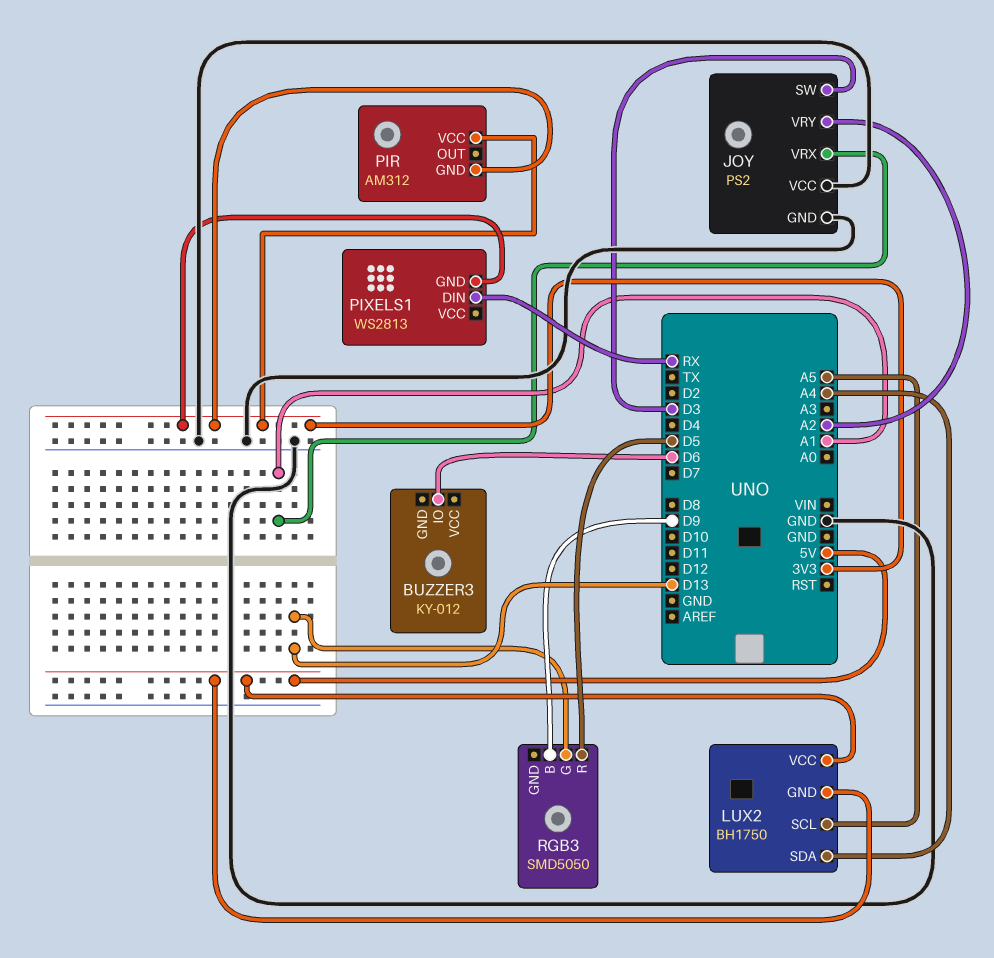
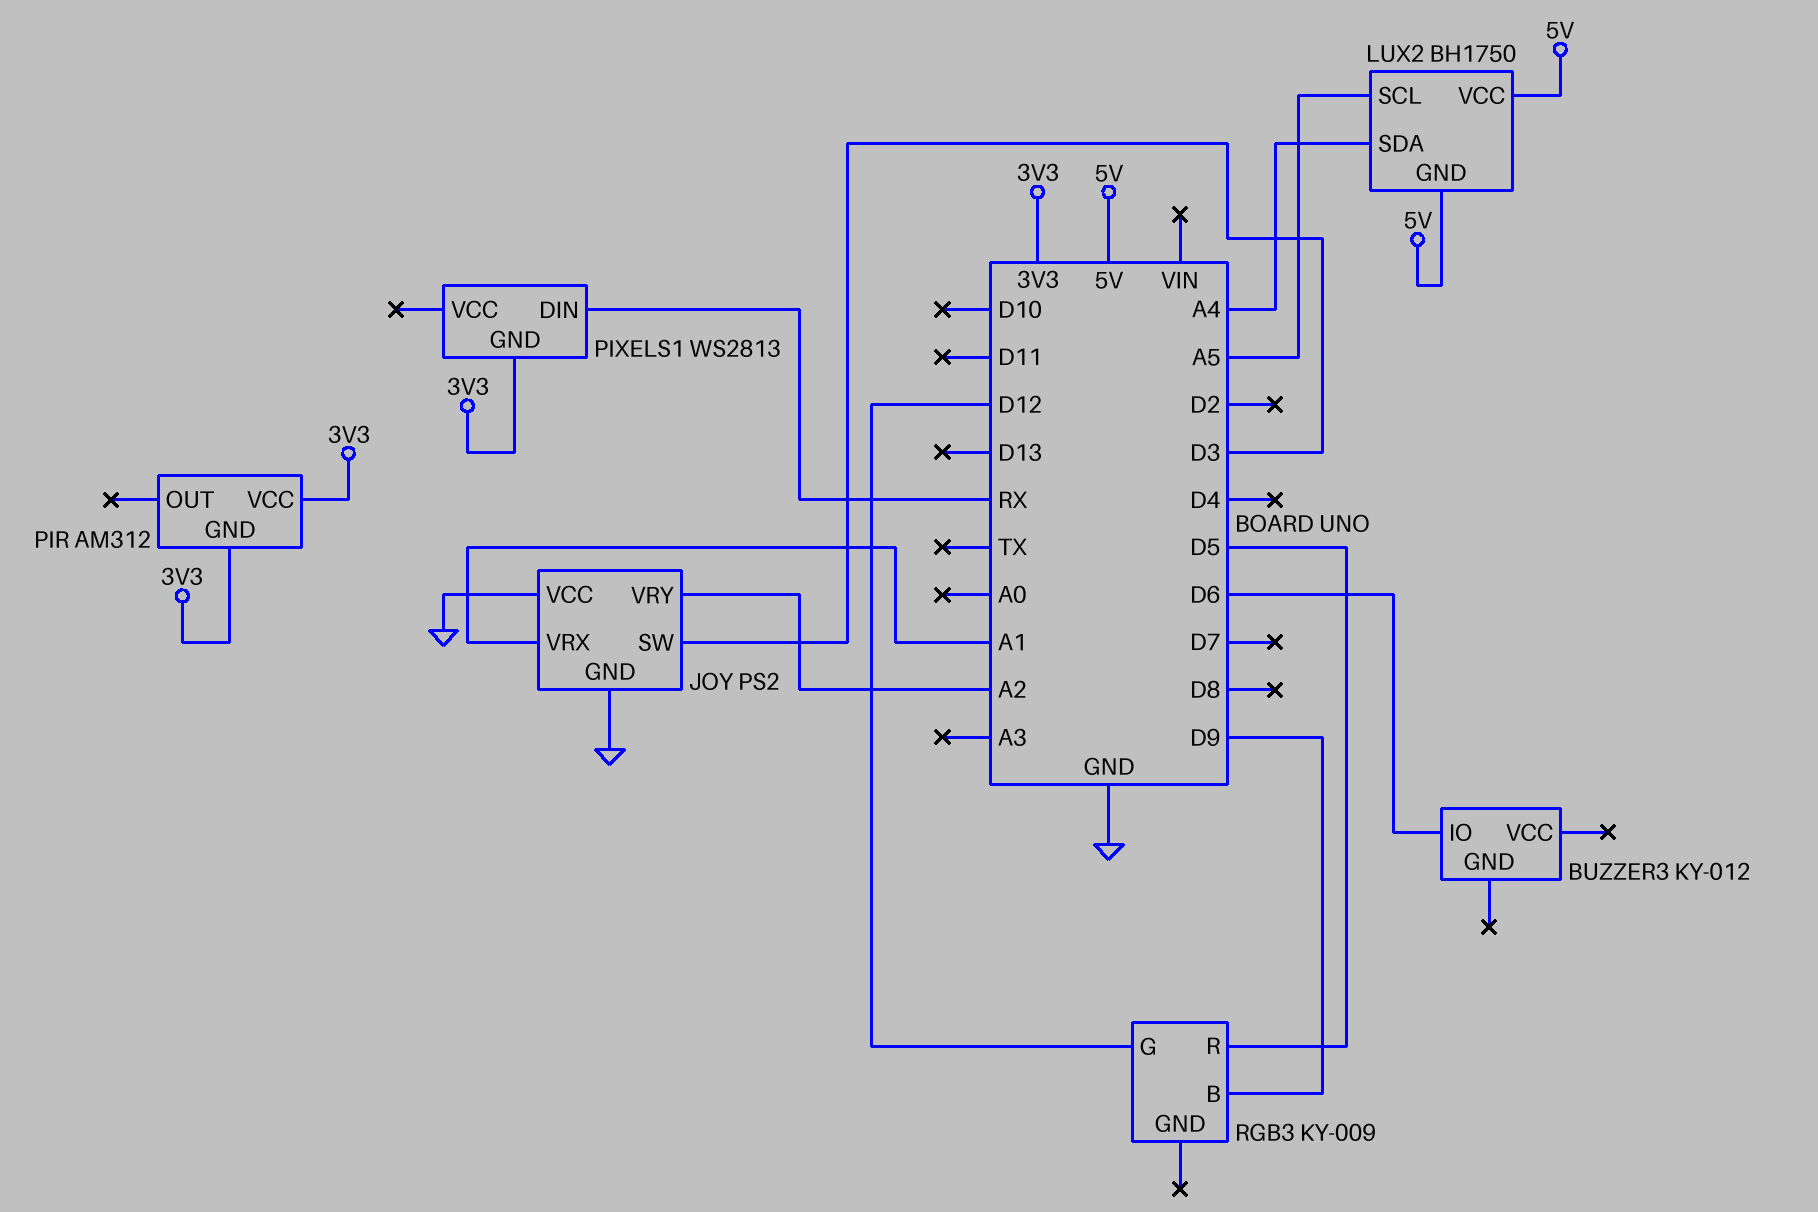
RGB3: SMD5050 -> KY-009
RGB3 pin G: D13 -> D12

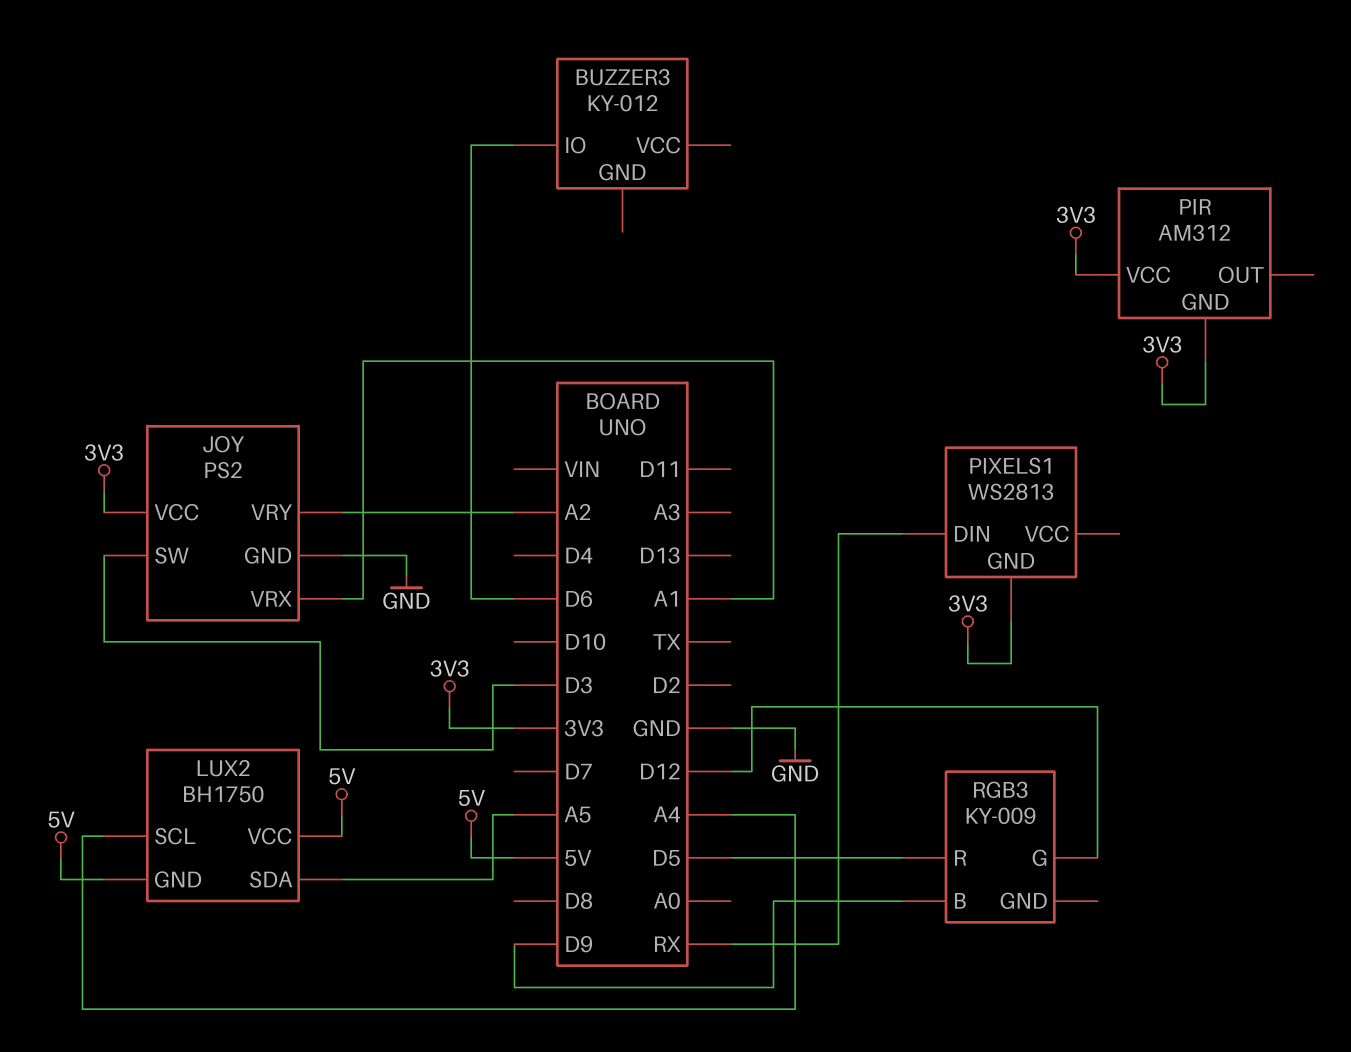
JOY pin VCC: GND -> 3V3
LUX2 pin SCL: A5 -> A4
LUX2 pin SDA: A4 -> A5

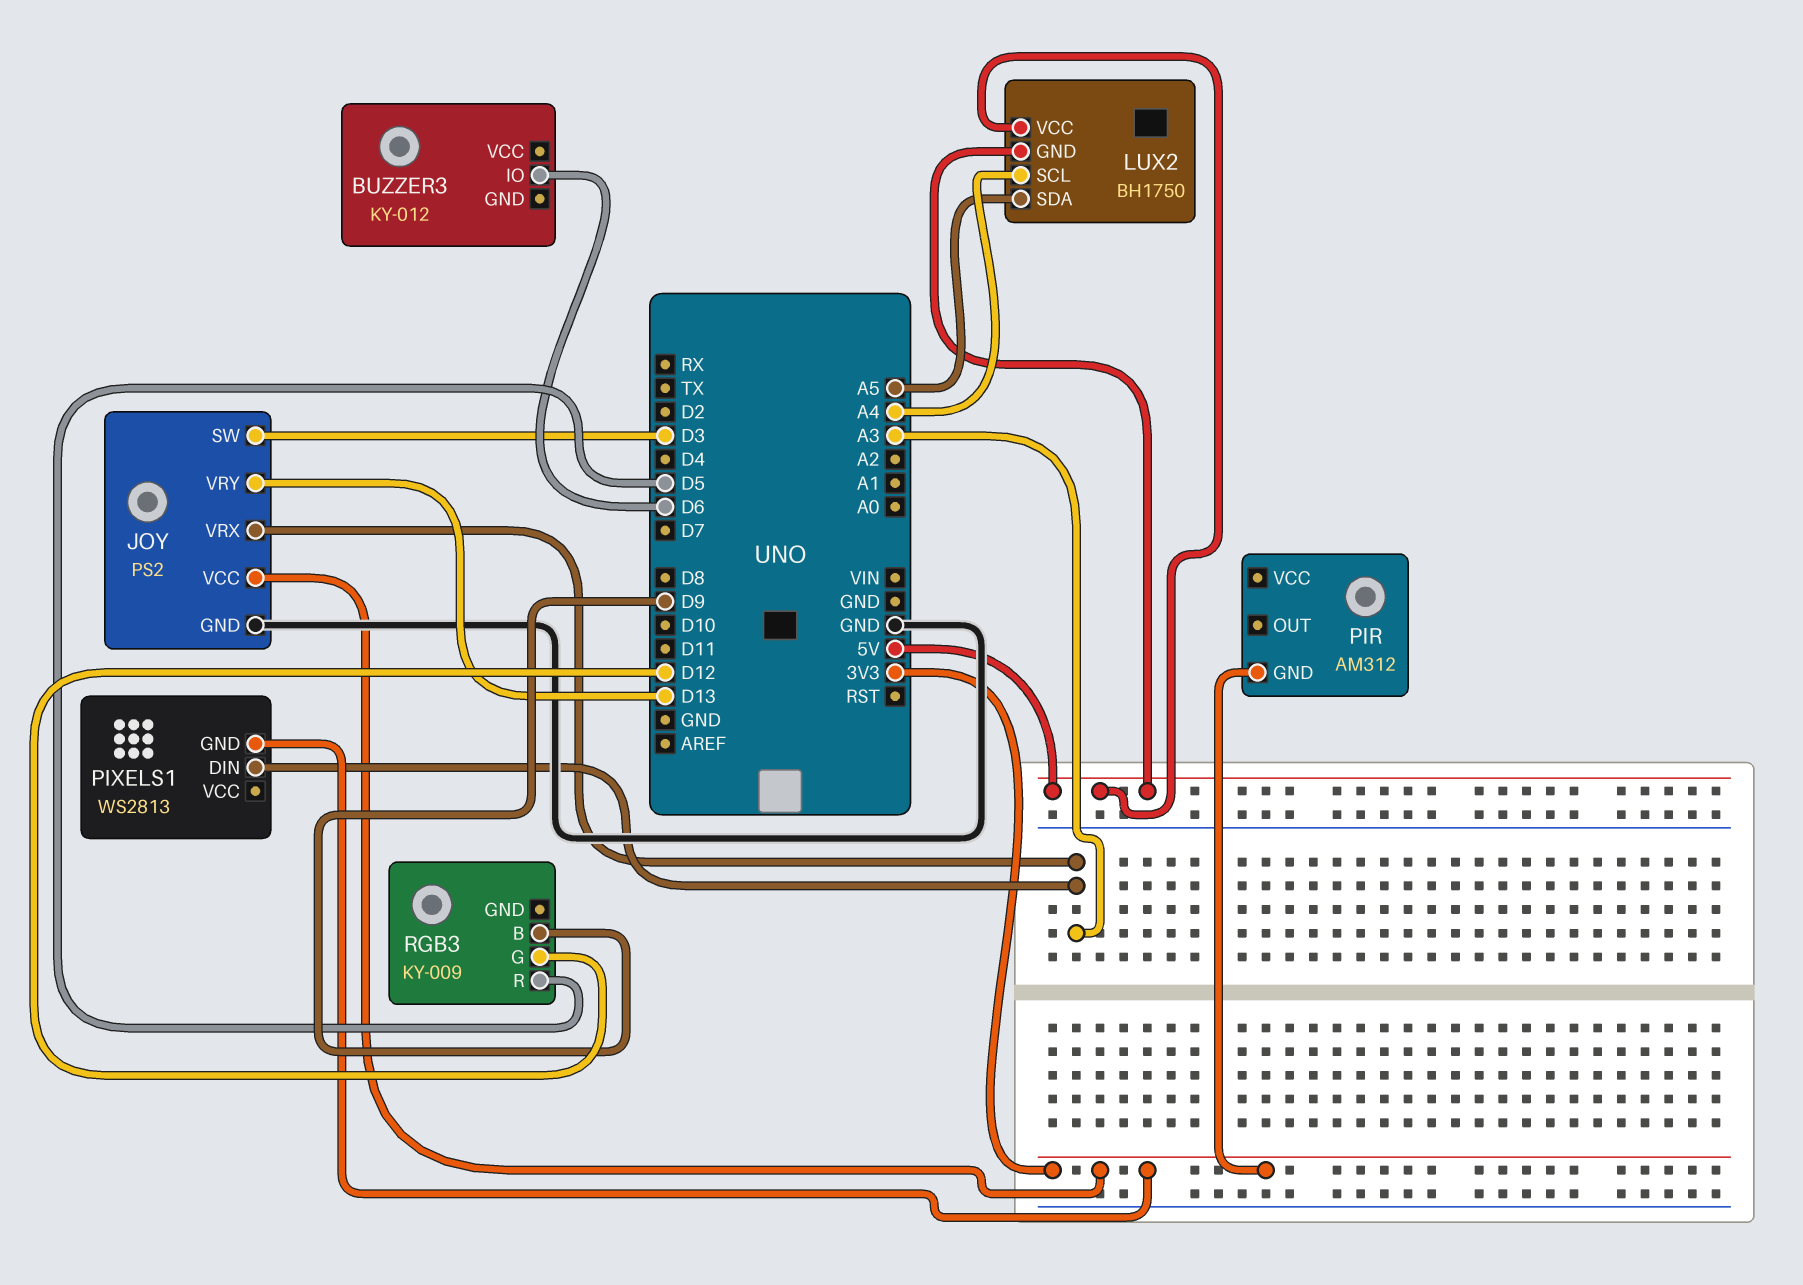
JOY pin VRX: A1 -> A3
JOY pin VRY: A2 -> D13
PIR pin VCC: 3V3 -> none
PIXELS1 pin DIN: RX -> A3

